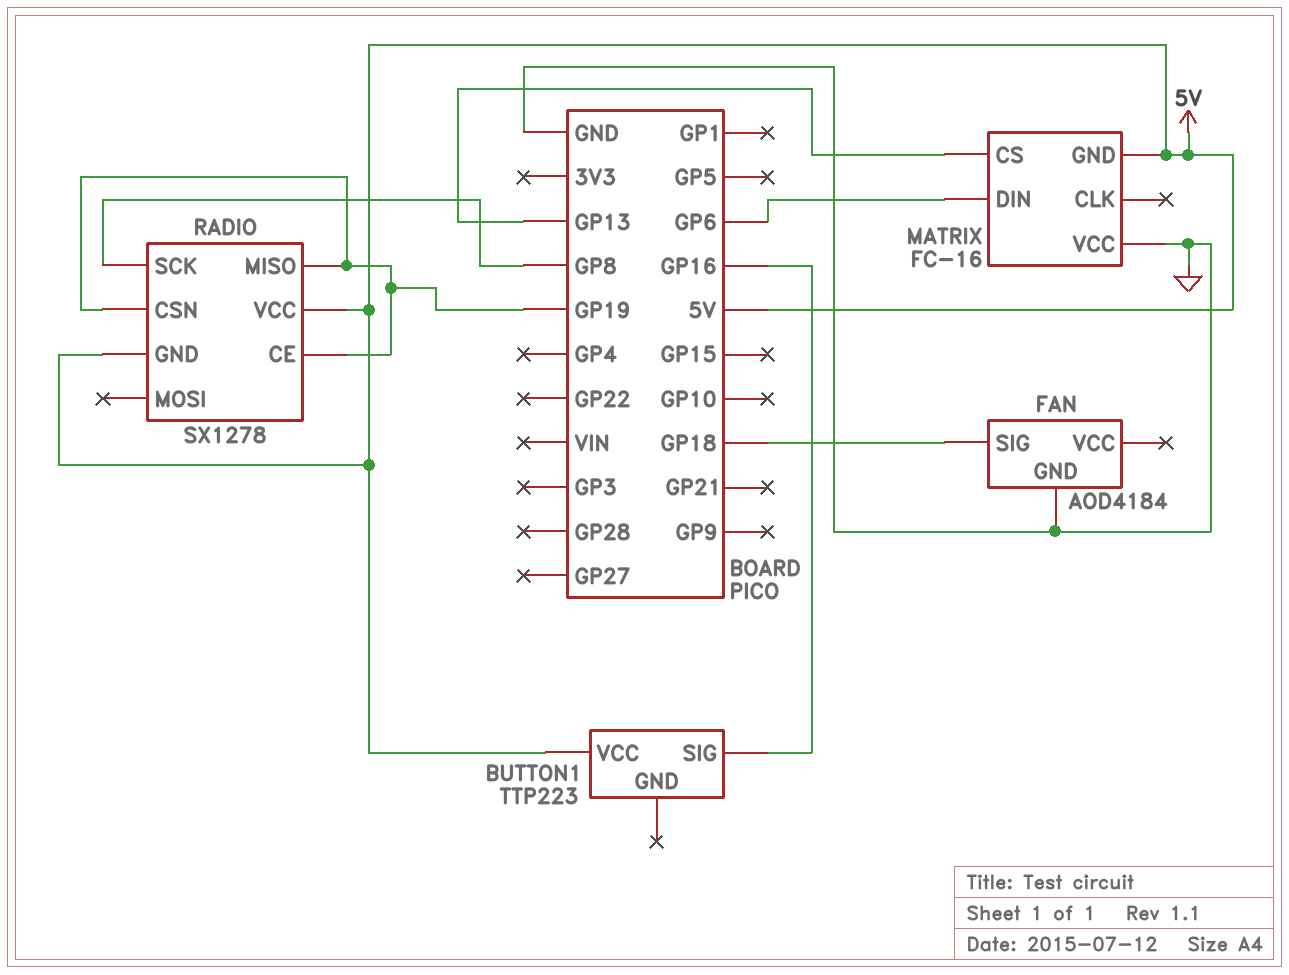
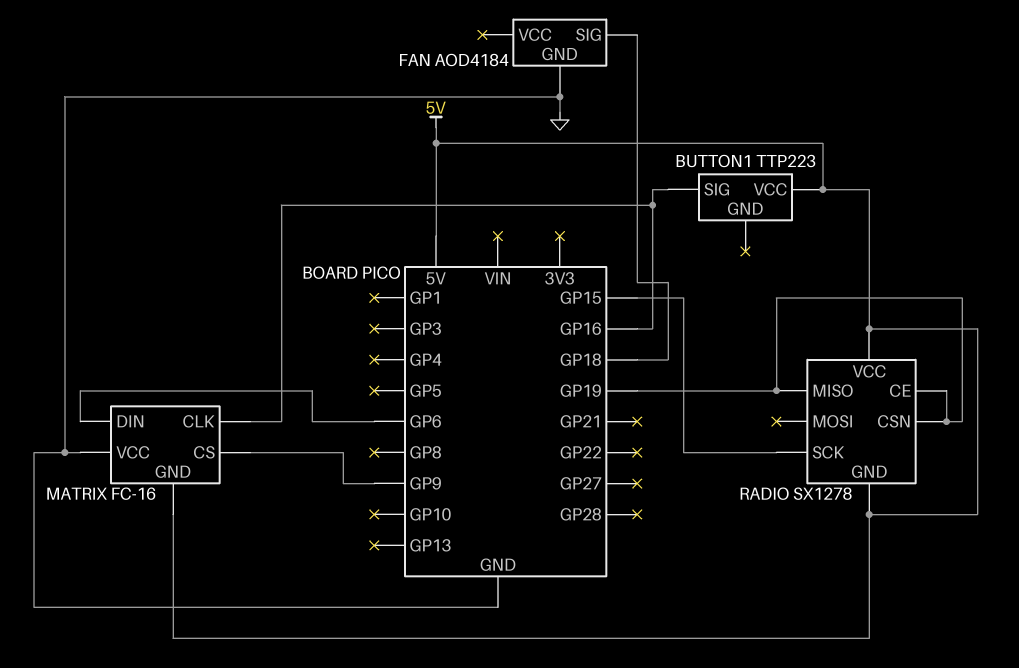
MATRIX pin CLK: none -> GP16
MATRIX pin CS: GP13 -> GP9
RADIO pin SCK: GP8 -> GP15

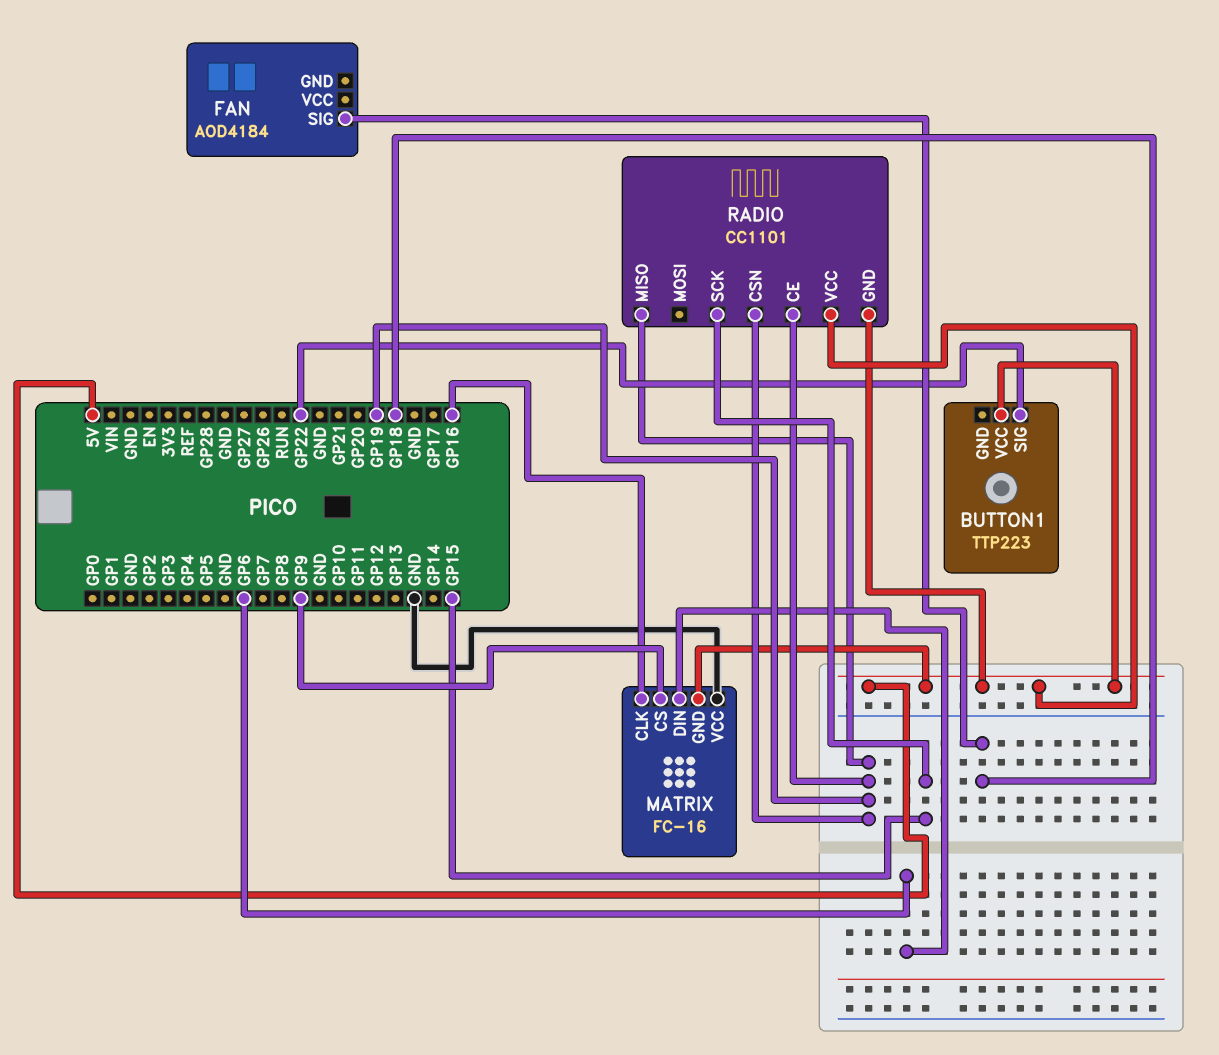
BUTTON1 pin SIG: GP16 -> GP22
FAN pin GND: GND -> none
RADIO: SX1278 -> CC1101

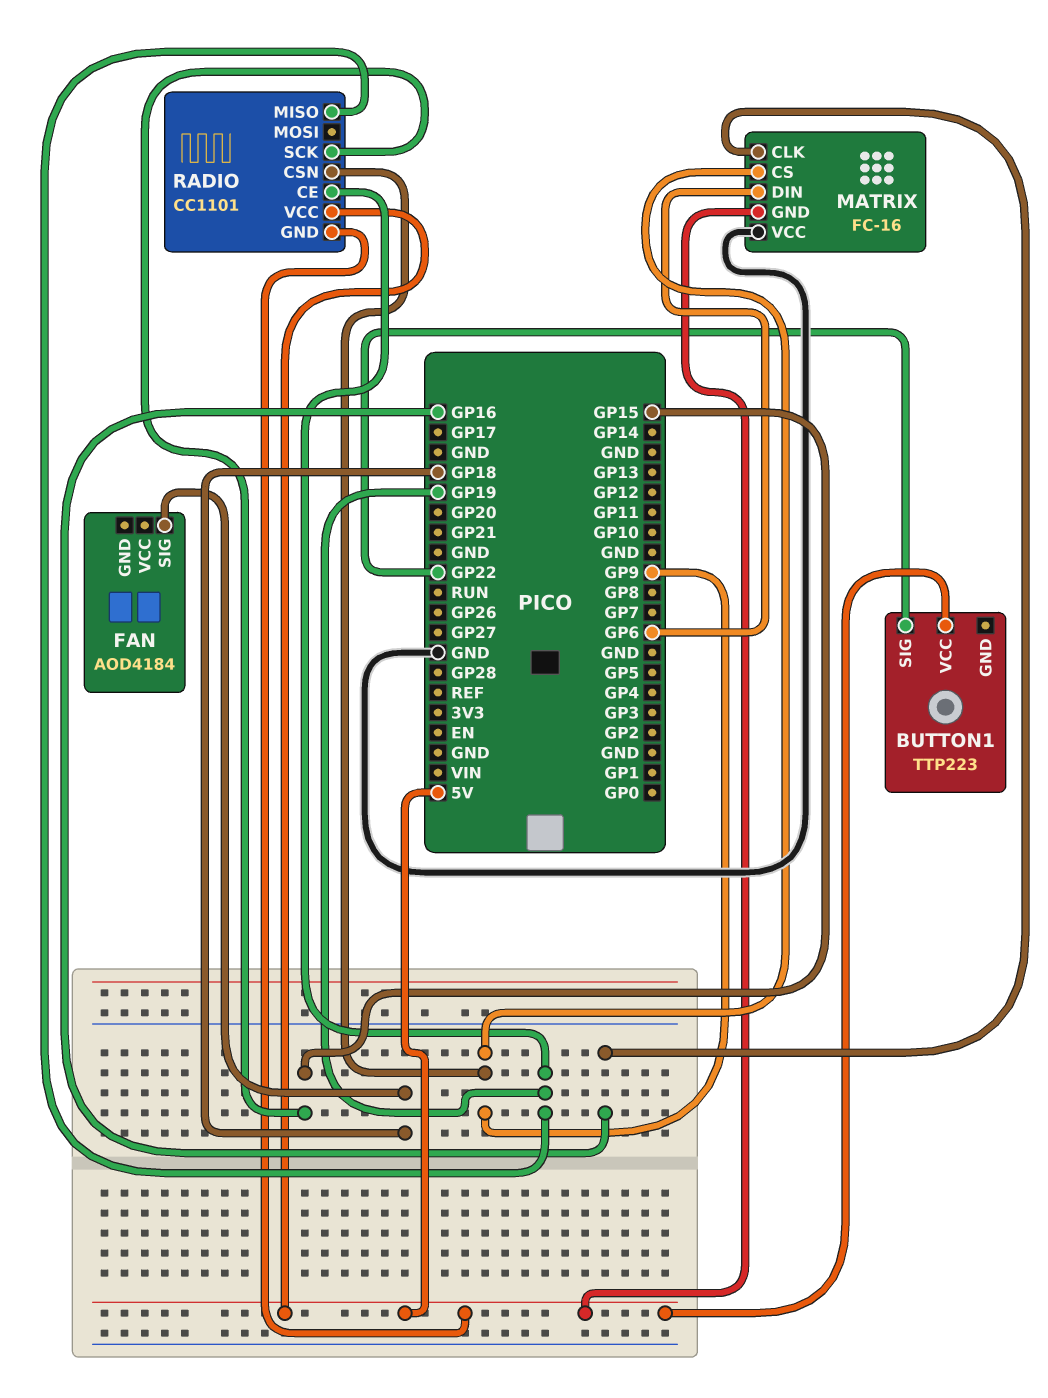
RADIO pin CSN: GP19 -> GP9

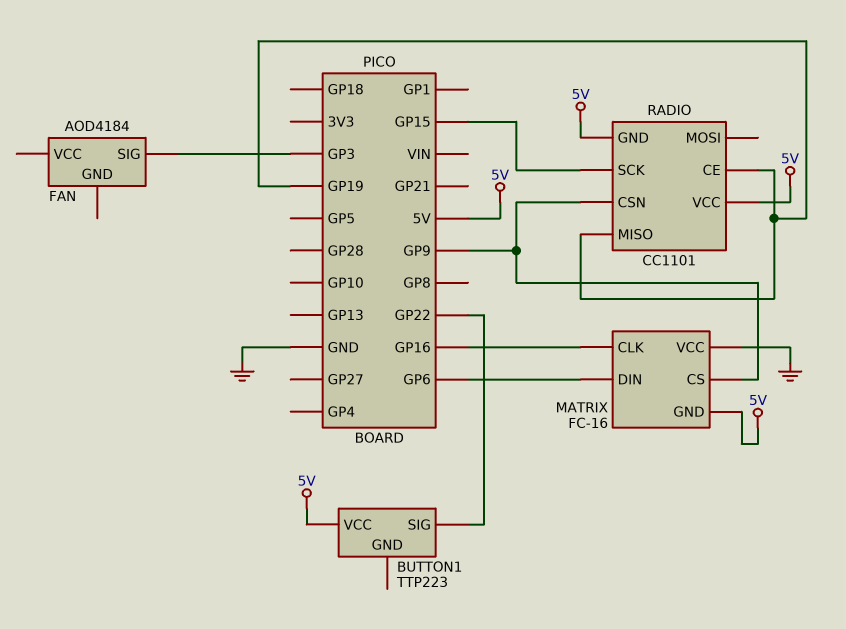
FAN pin SIG: GP18 -> GP3

